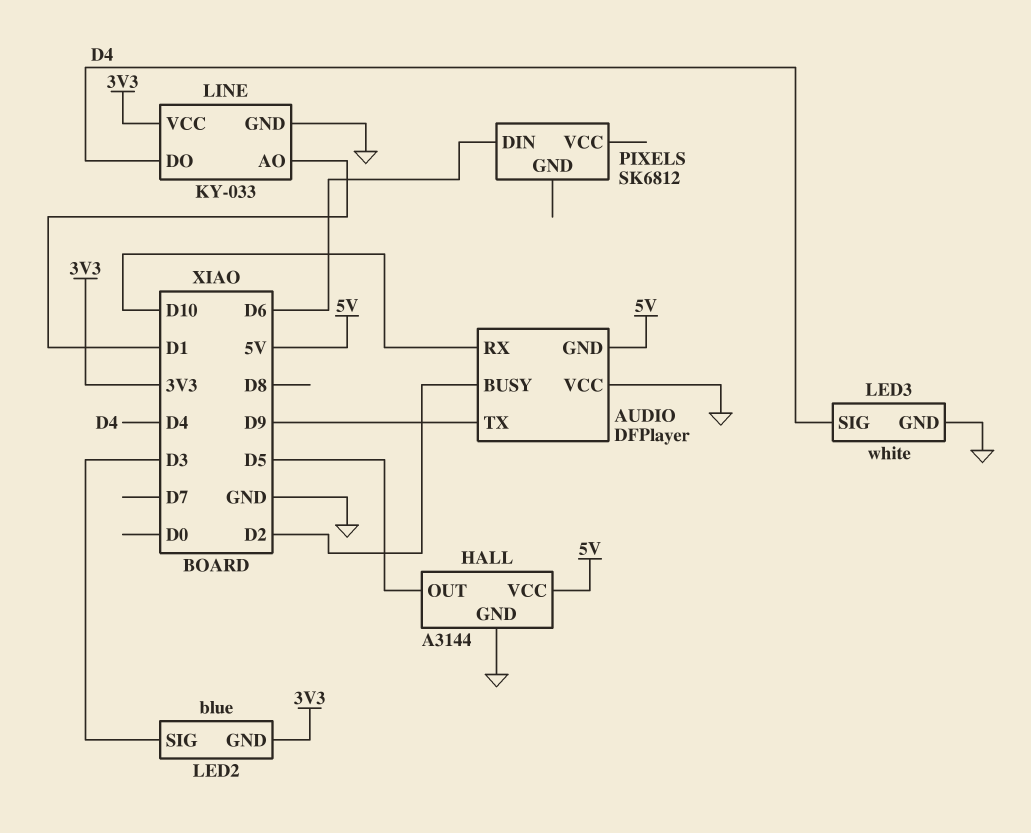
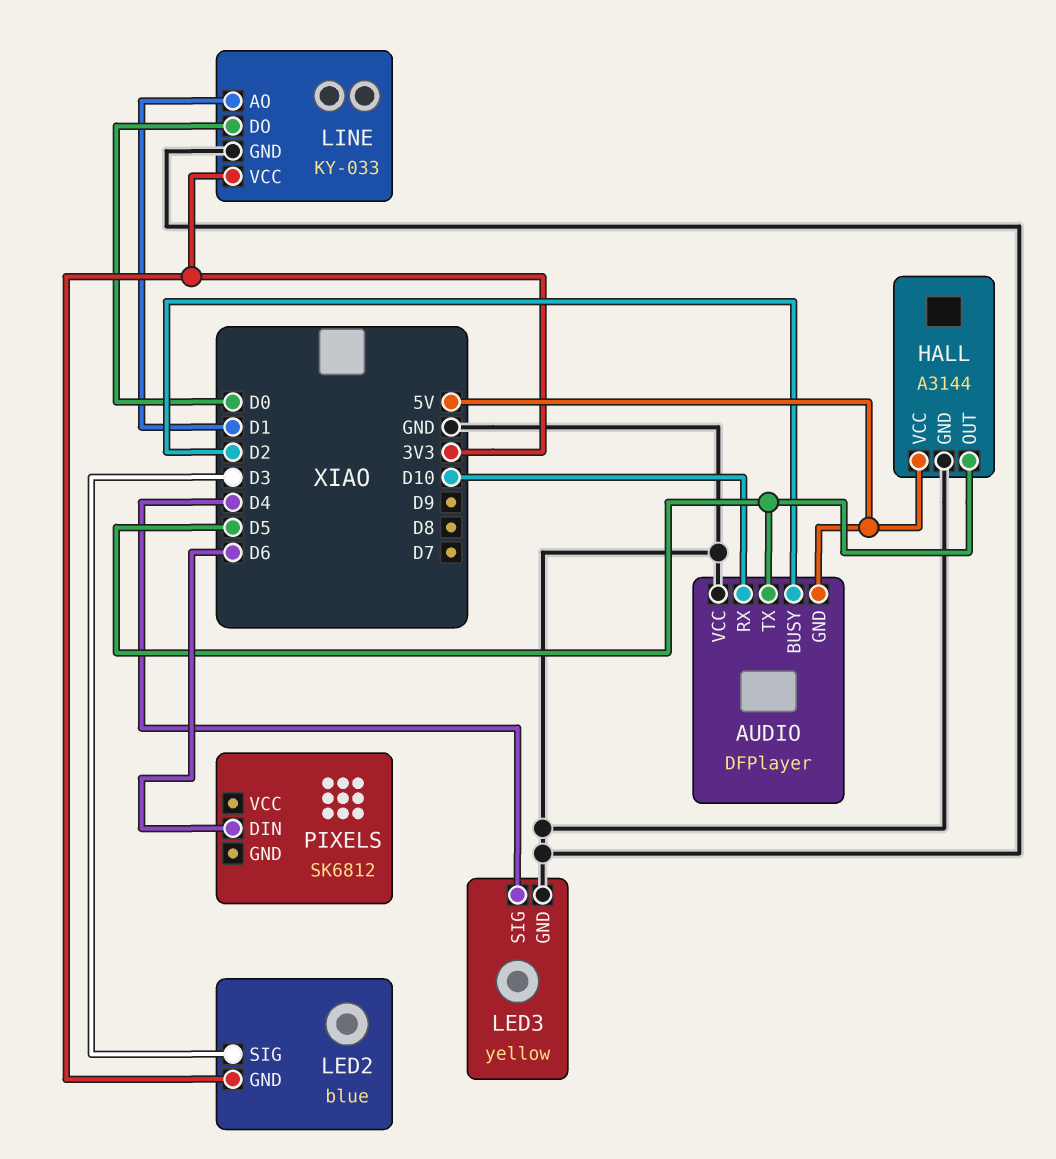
AUDIO pin TX: D9 -> D5
LED3: white -> yellow
LINE pin DO: D4 -> D0

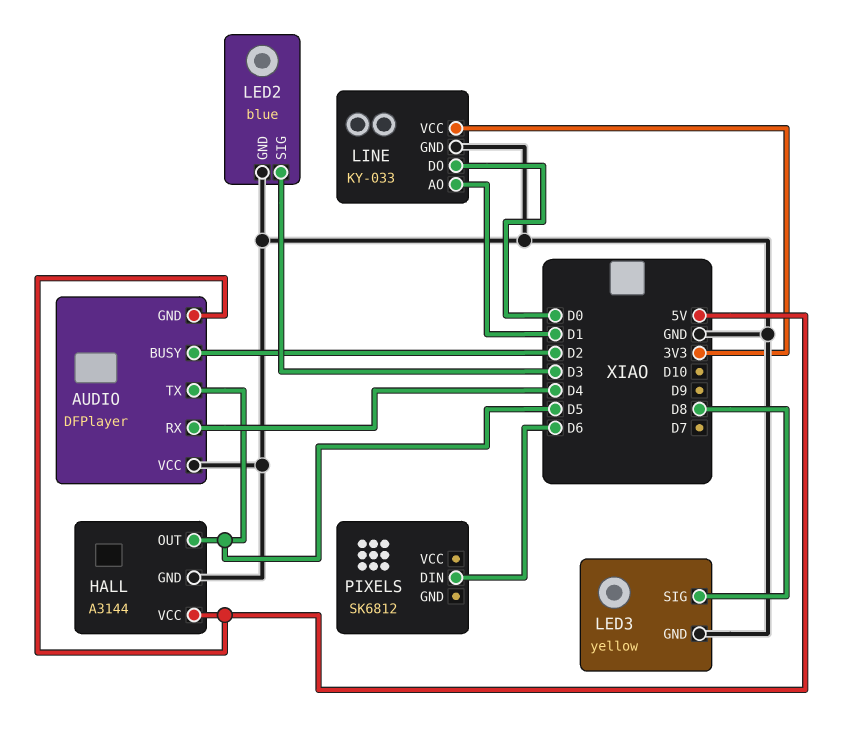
AUDIO pin RX: D10 -> D4
LED2 pin GND: 3V3 -> GND
LED3 pin SIG: D4 -> D8

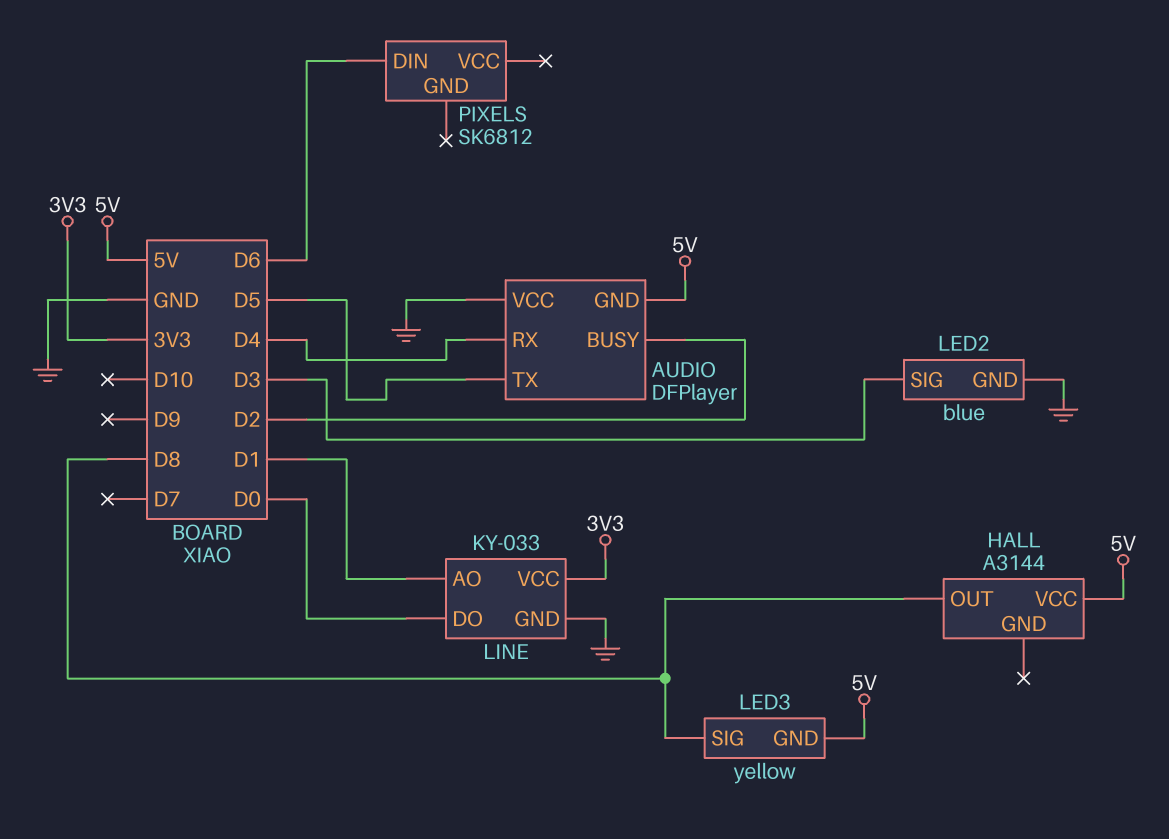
HALL pin GND: GND -> none
HALL pin OUT: D5 -> D8
LED3 pin GND: GND -> 5V

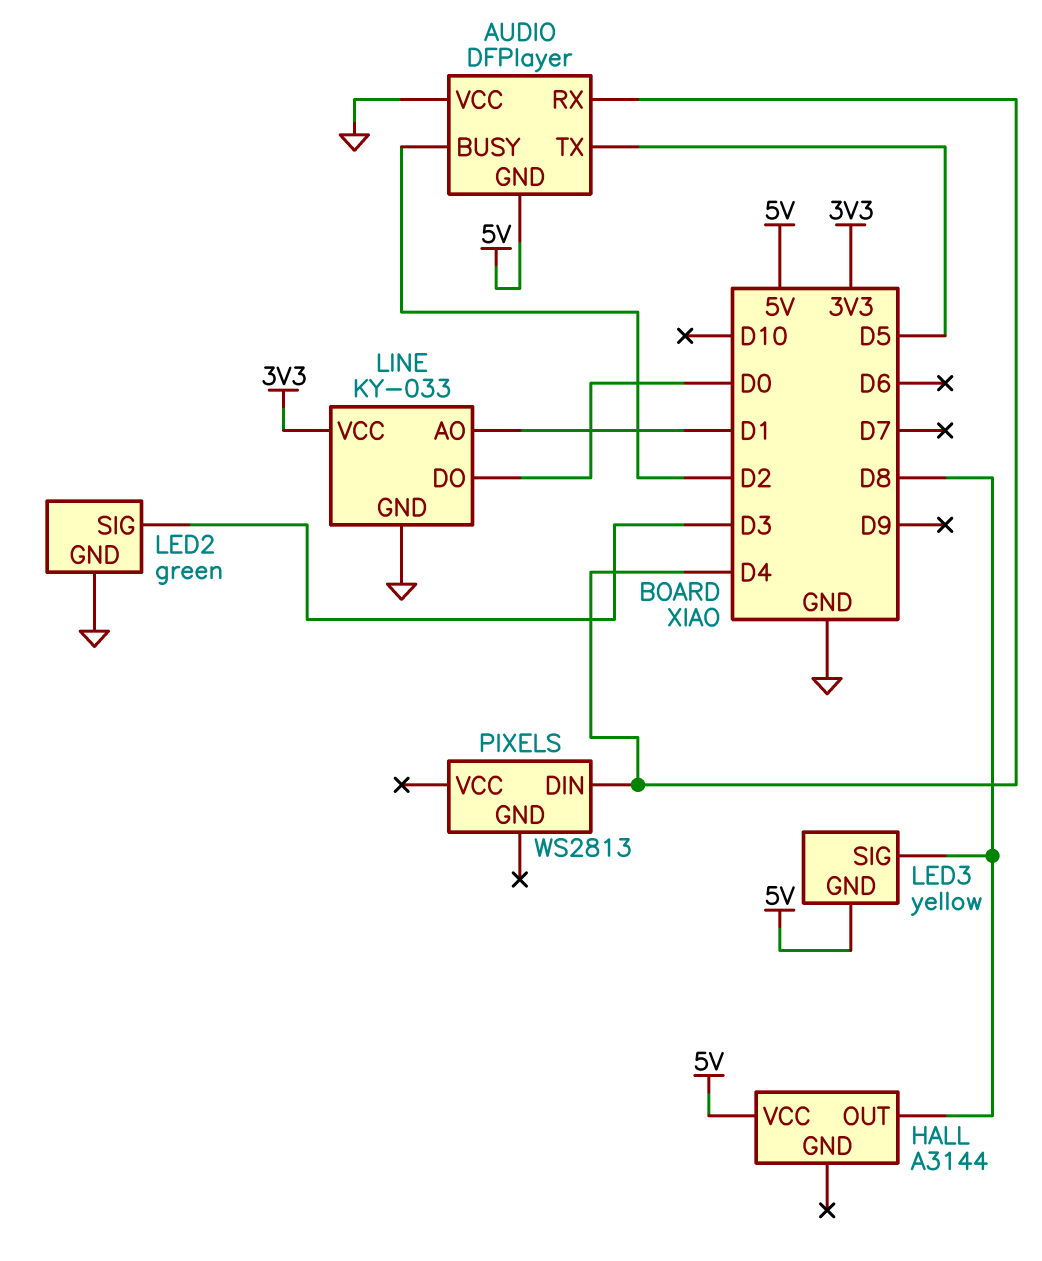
LED2: blue -> green
PIXELS: SK6812 -> WS2813
PIXELS pin DIN: D6 -> D4

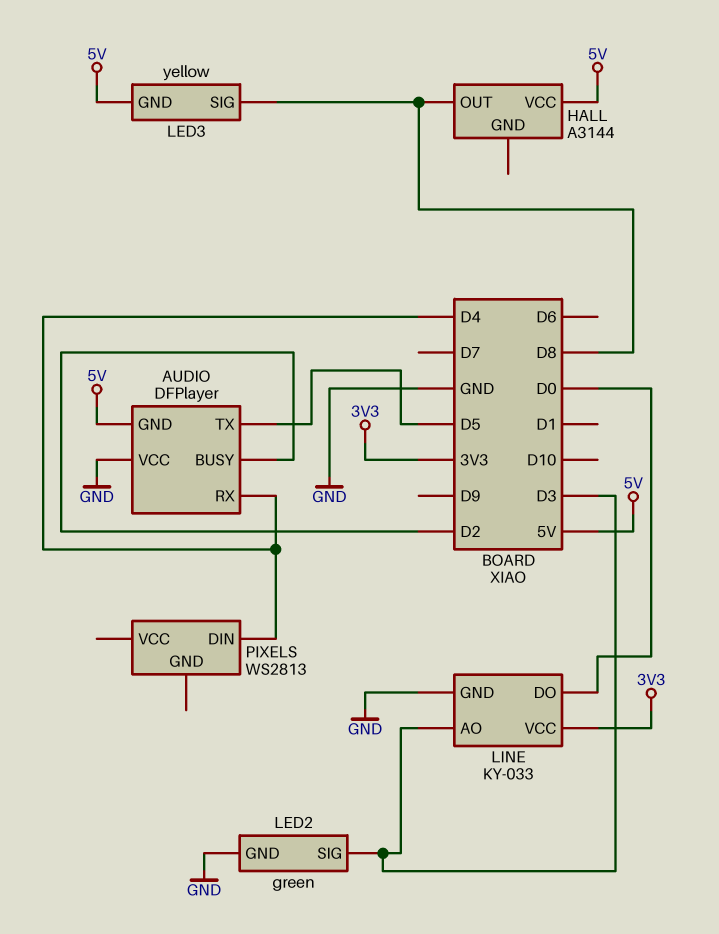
LINE pin AO: D1 -> D3

